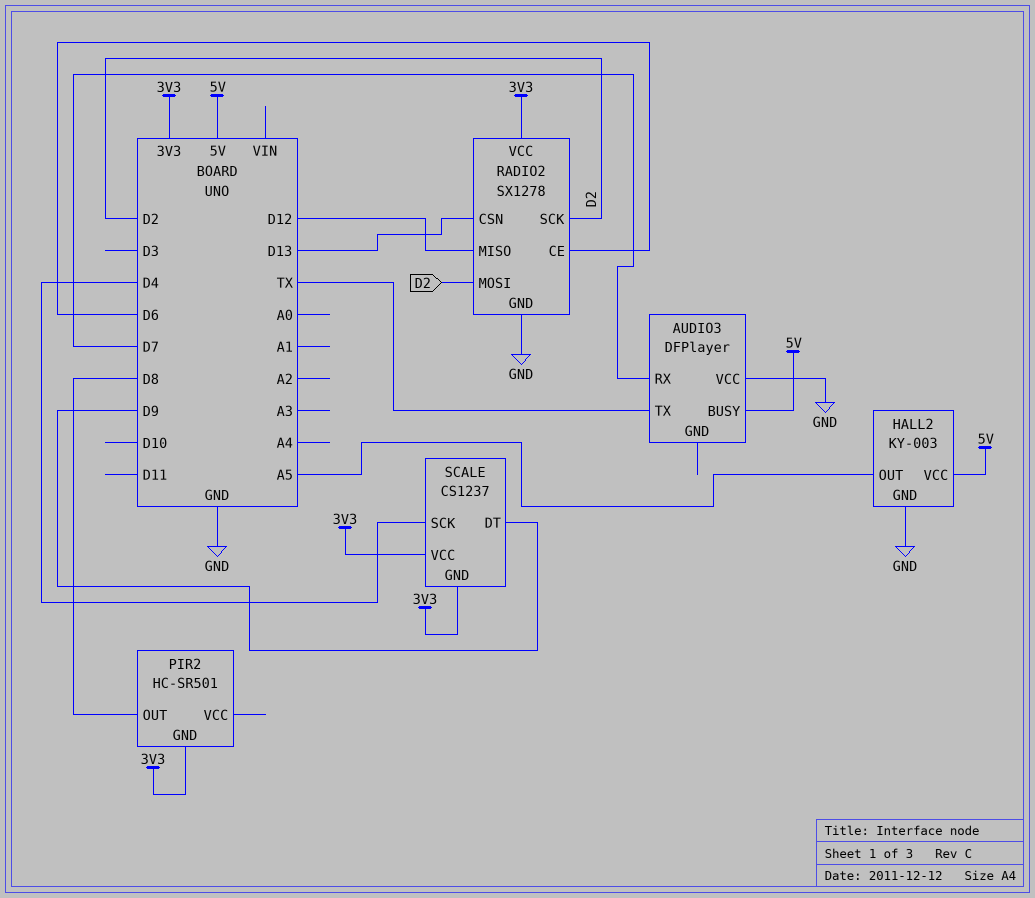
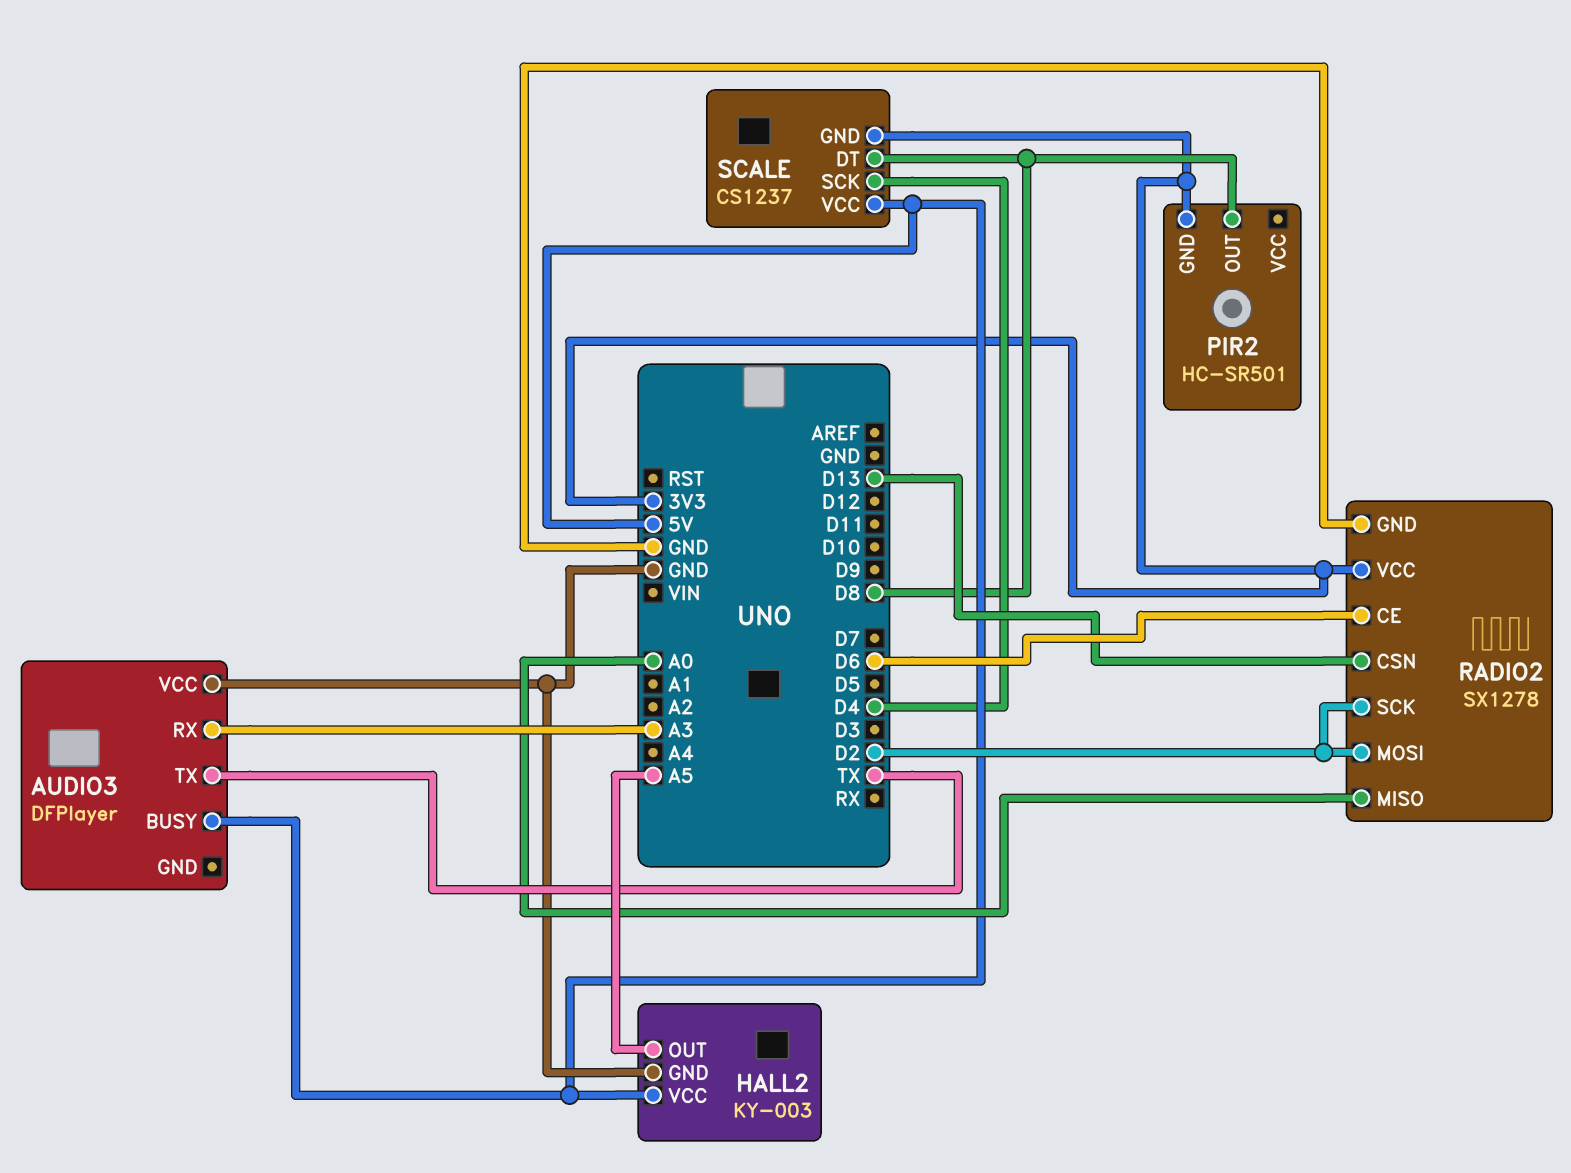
AUDIO3 pin RX: D7 -> A3
RADIO2 pin MISO: D12 -> A0
SCALE pin DT: D9 -> D8
SCALE pin VCC: 3V3 -> 5V

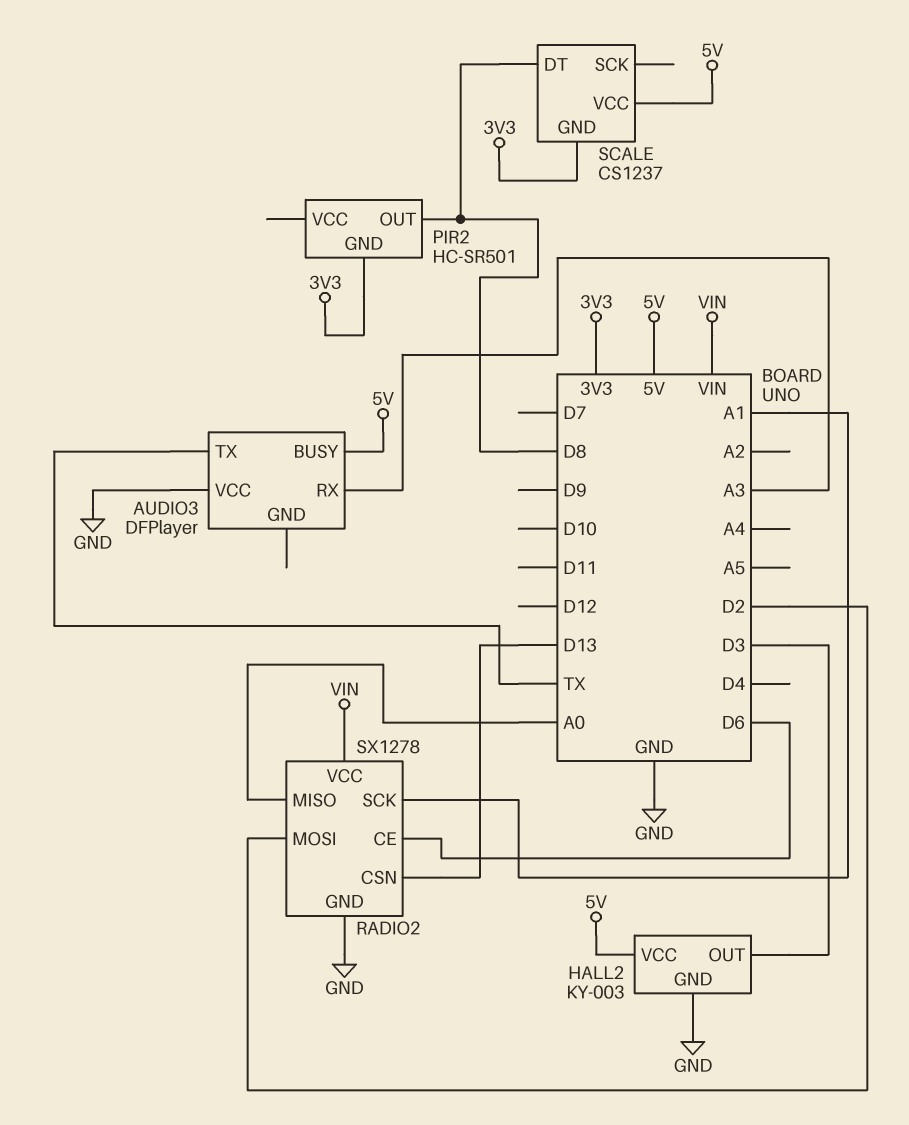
HALL2 pin OUT: A5 -> D3
RADIO2 pin SCK: D2 -> A1
RADIO2 pin VCC: 3V3 -> VIN
SCALE pin SCK: D4 -> none

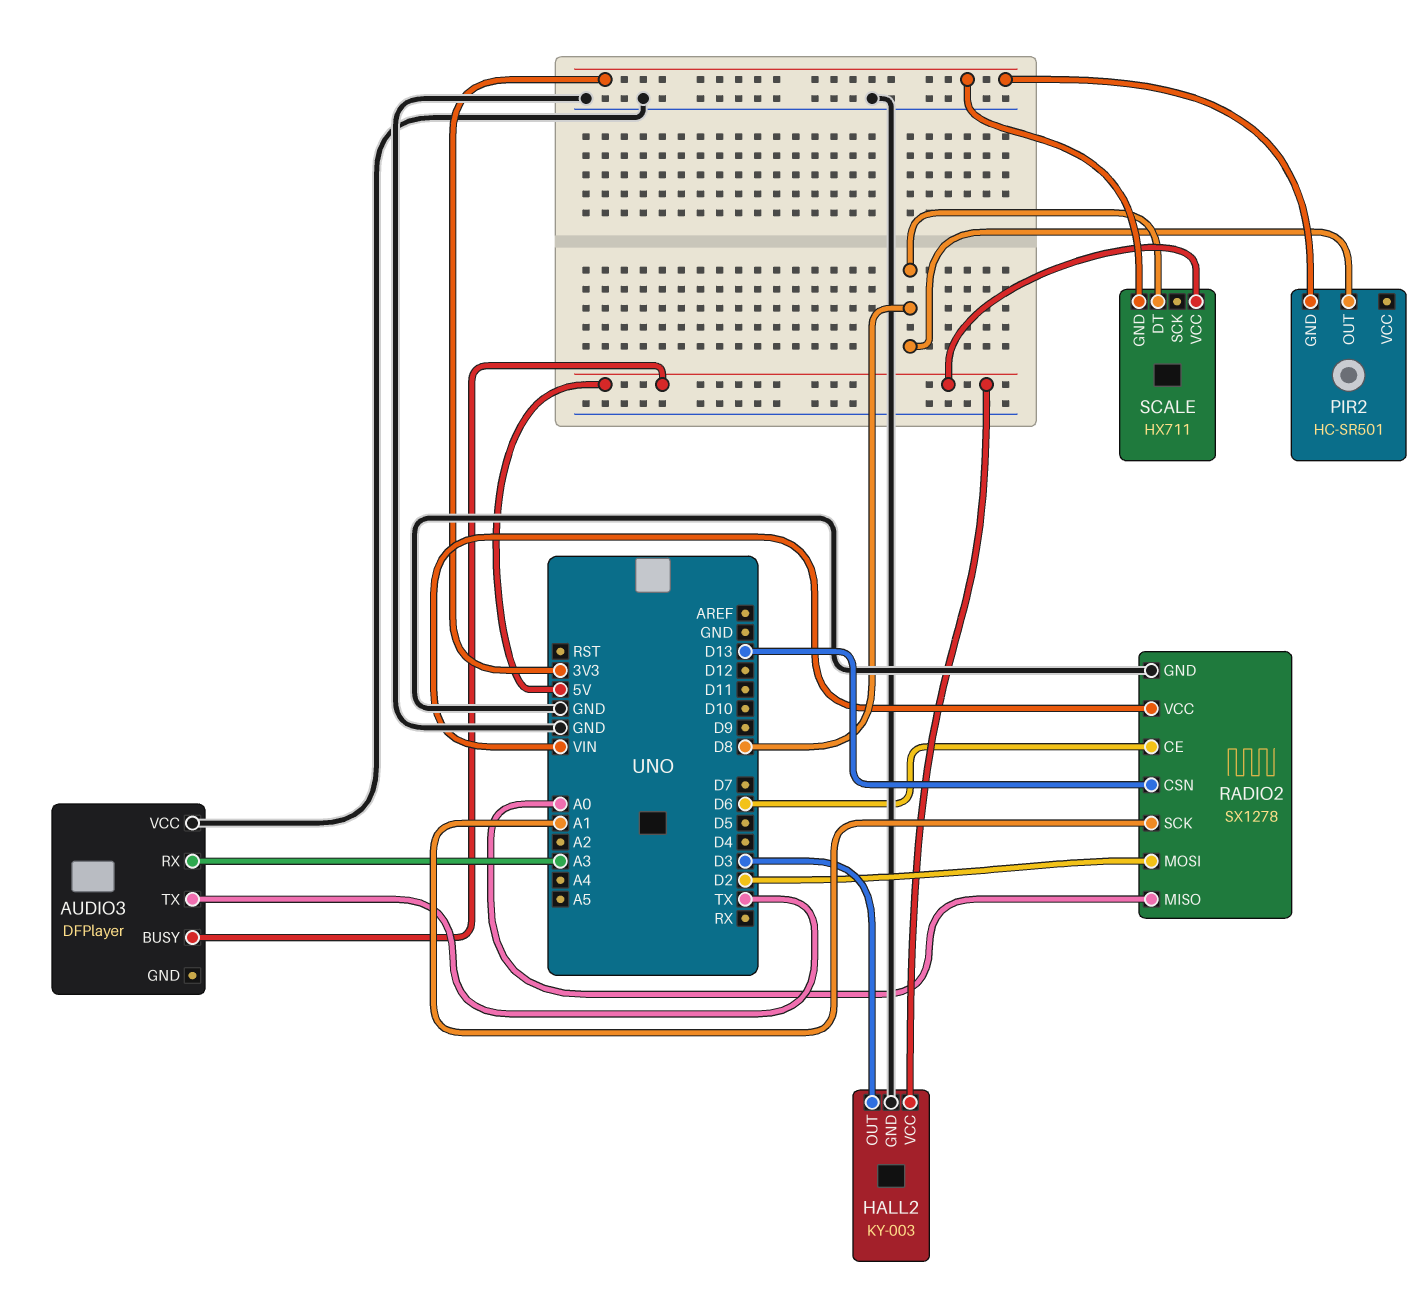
SCALE: CS1237 -> HX711

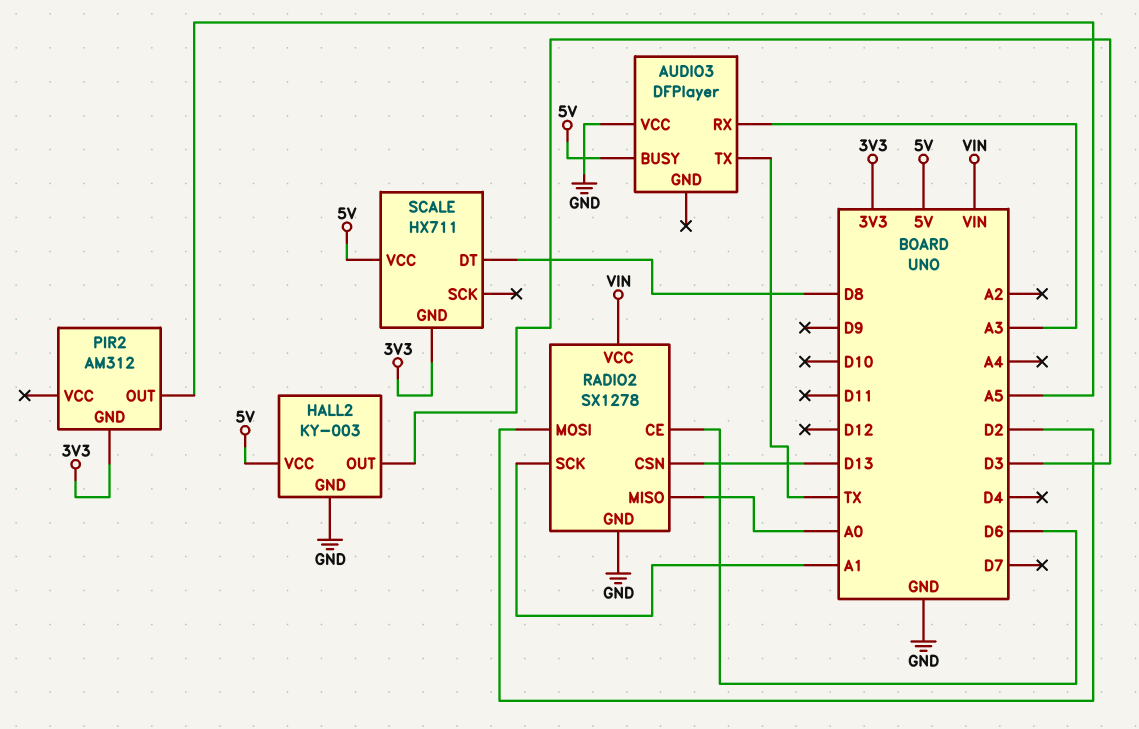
PIR2: HC-SR501 -> AM312
PIR2 pin OUT: D8 -> A5

